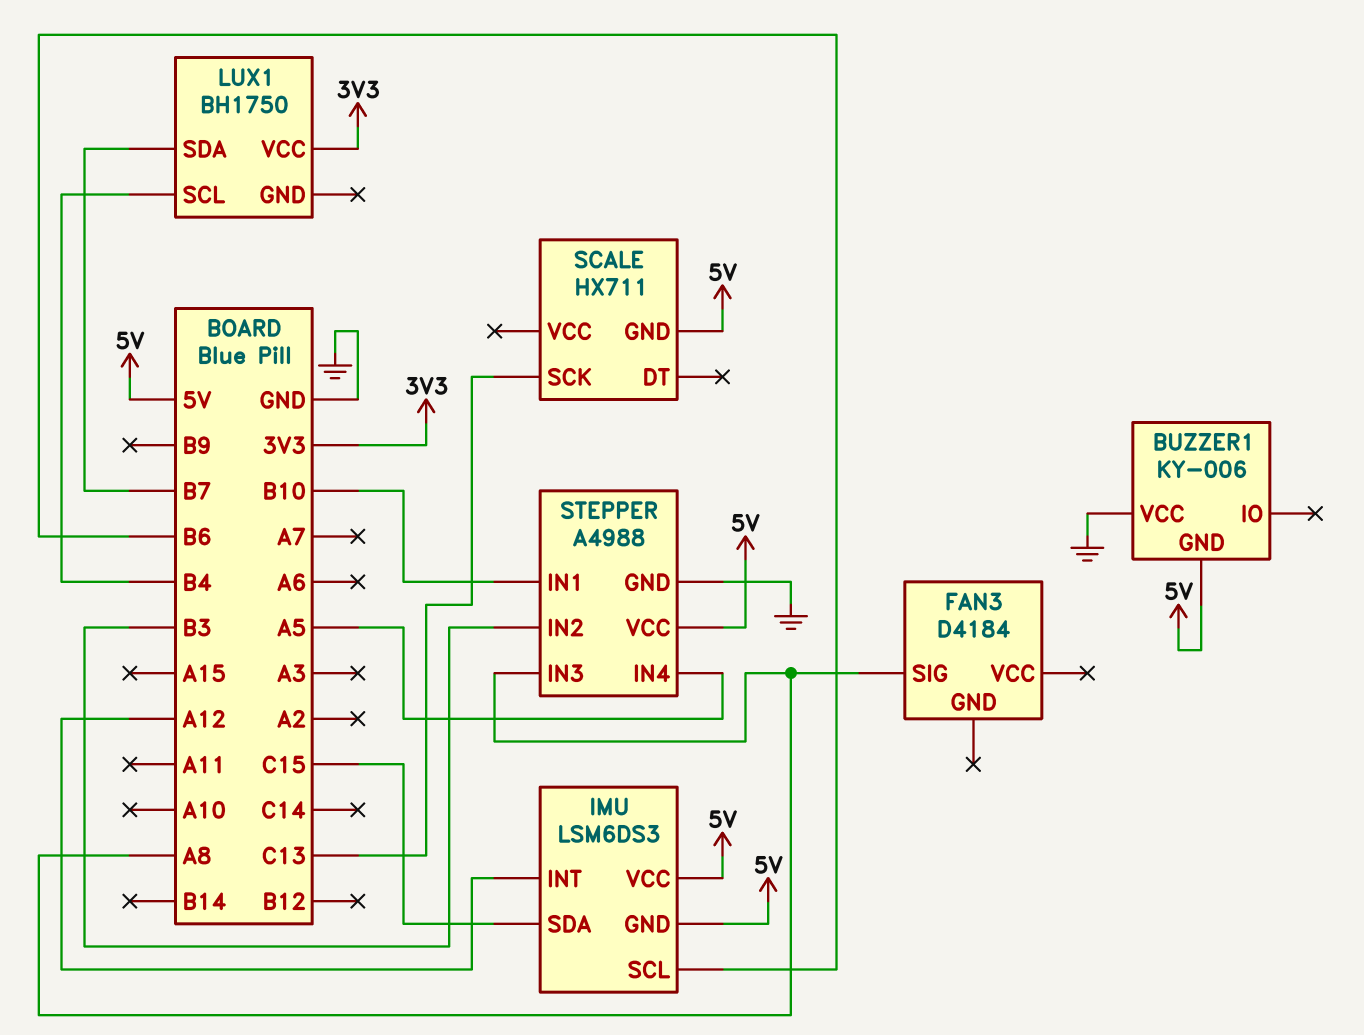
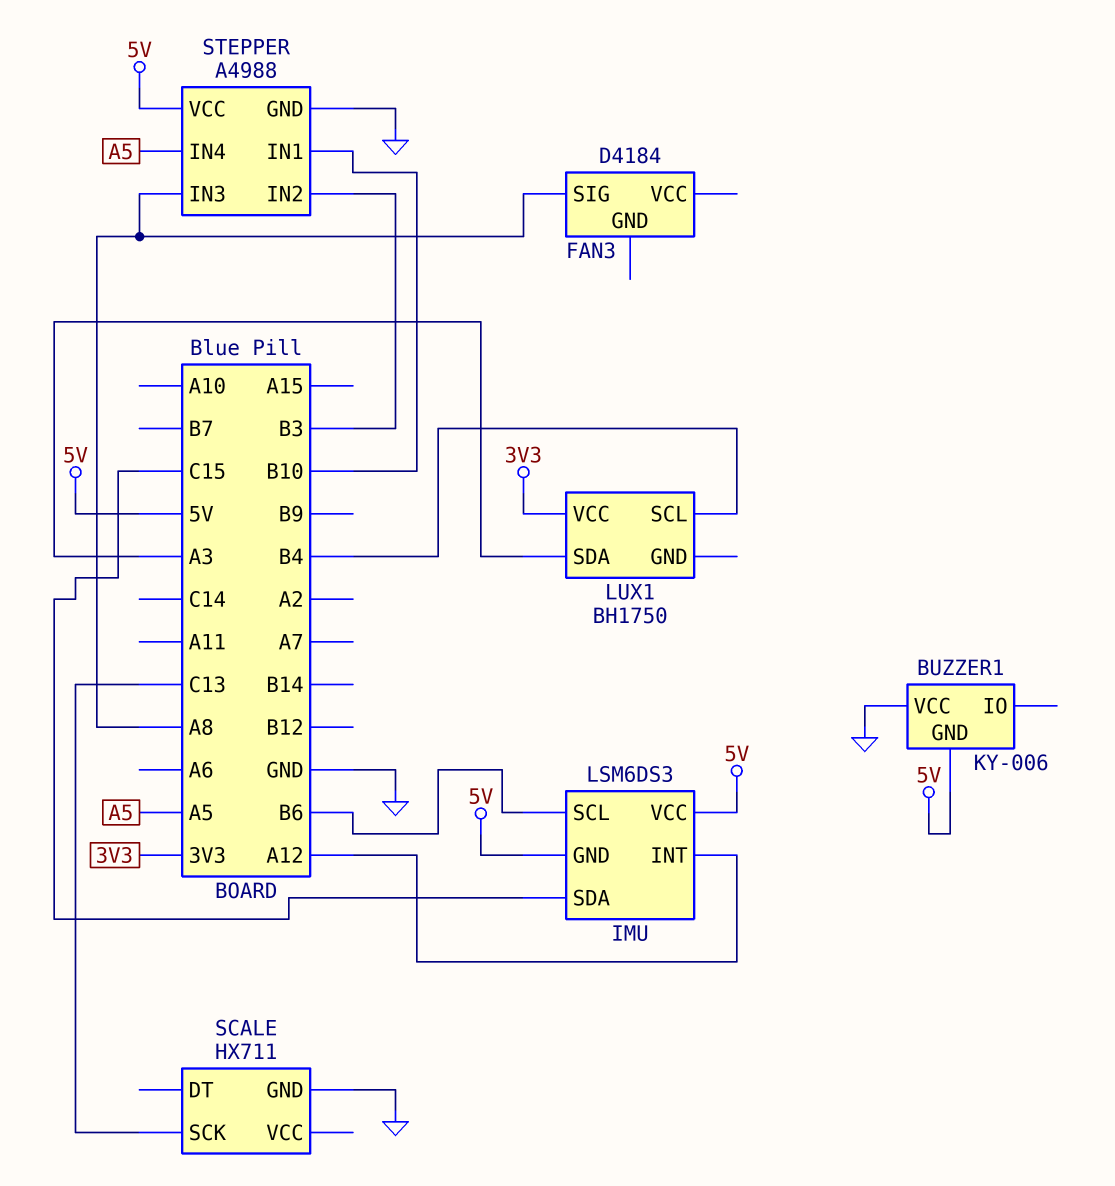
LUX1 pin SDA: B7 -> A3
SCALE pin GND: 5V -> GND

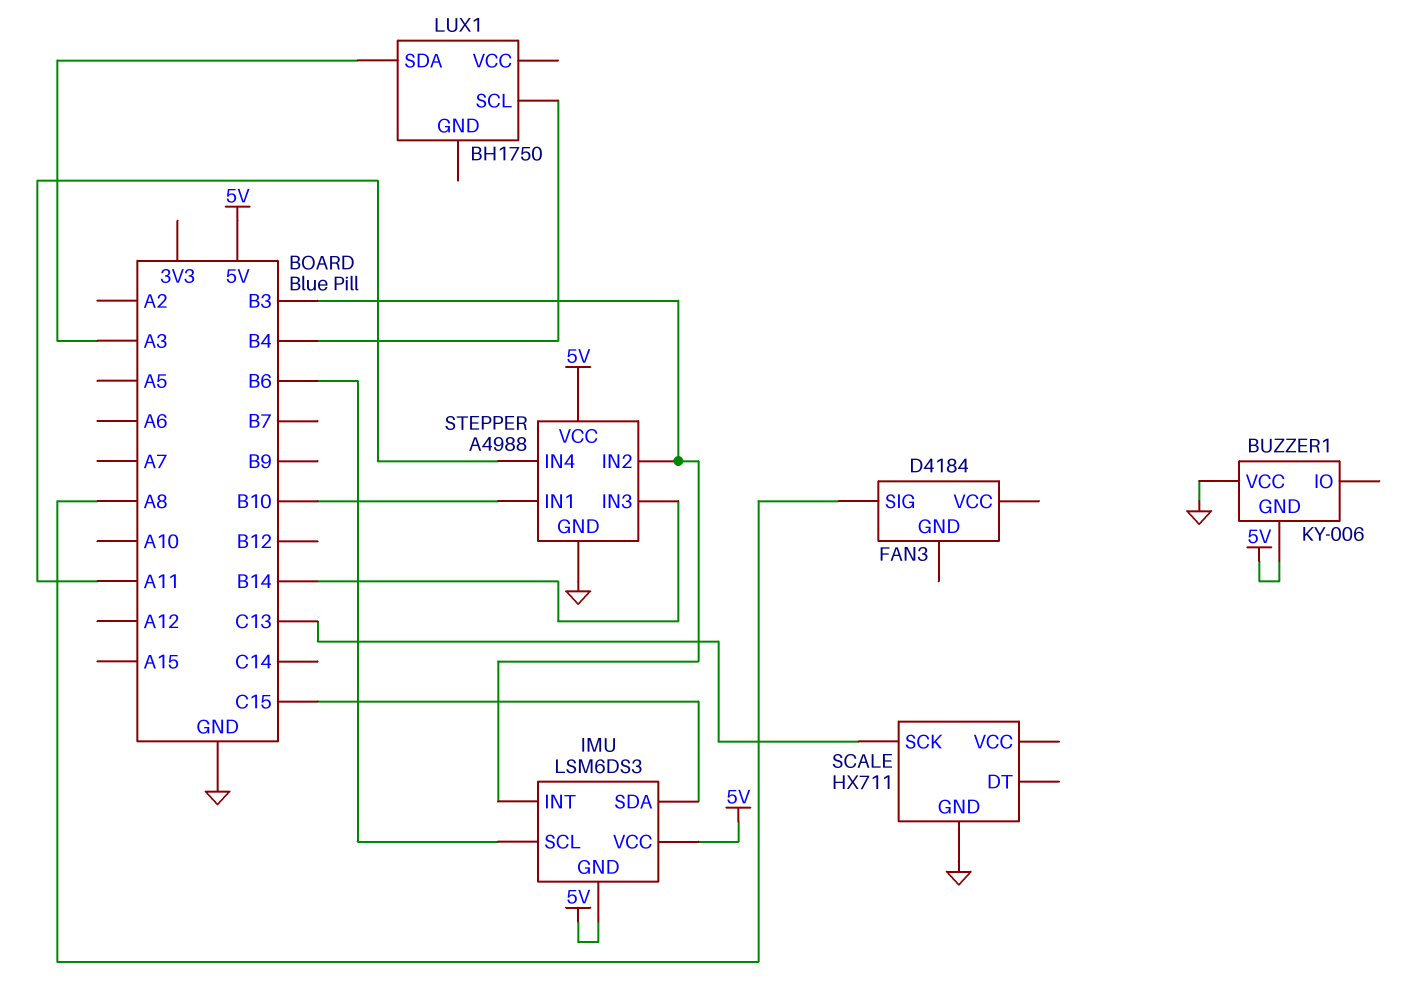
IMU pin INT: A12 -> B3
LUX1 pin VCC: 3V3 -> none
STEPPER pin IN3: A8 -> B14
STEPPER pin IN4: A5 -> A11

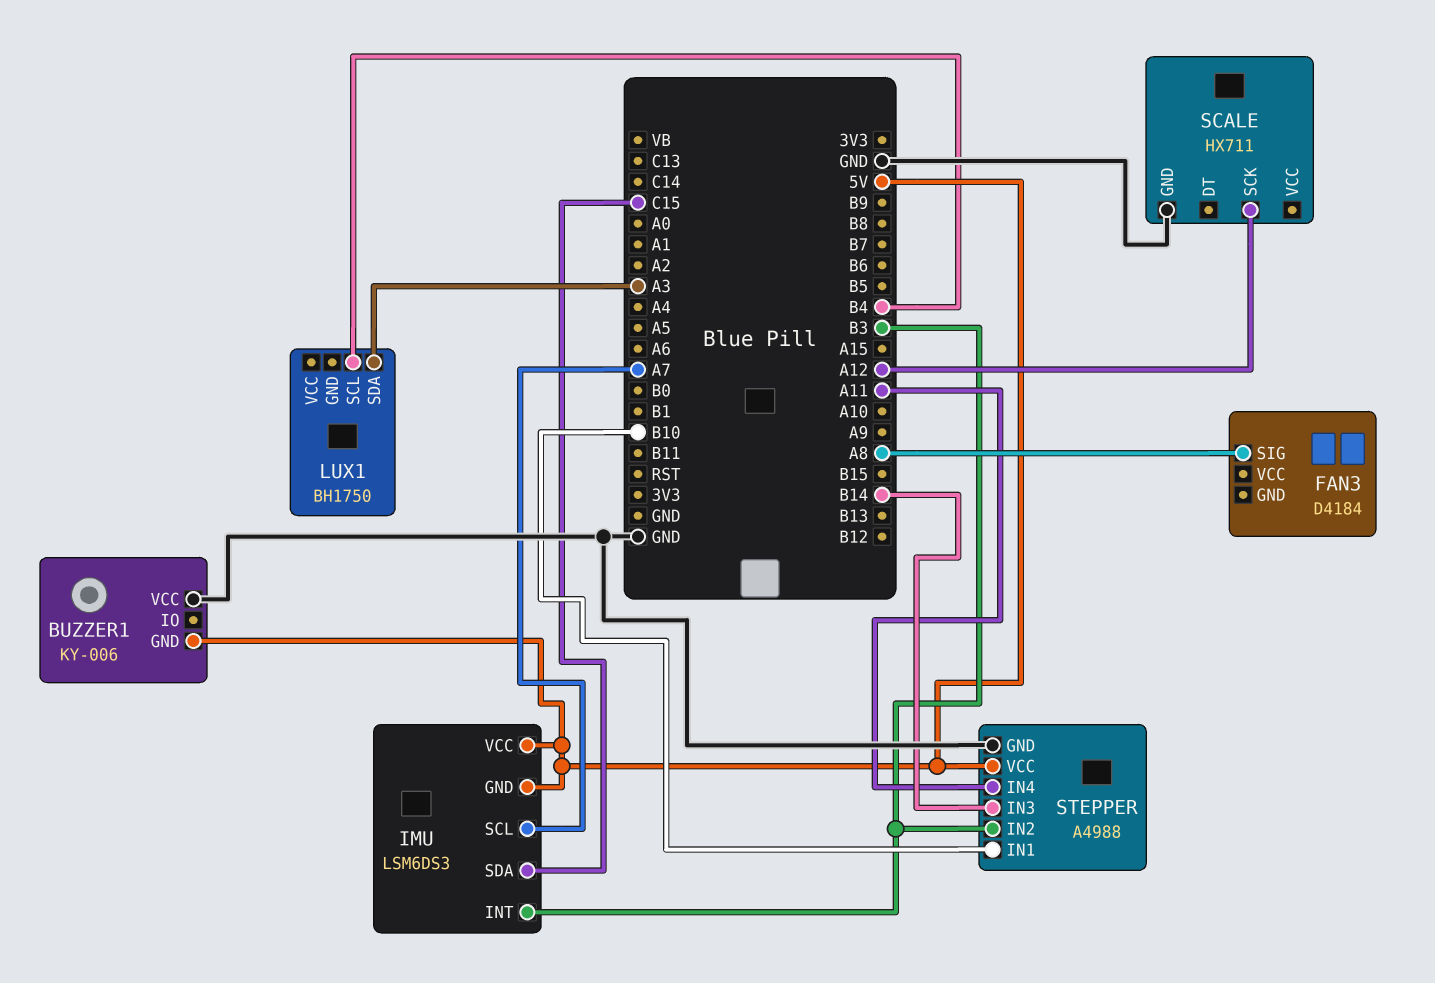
IMU pin SCL: B6 -> A7
SCALE pin SCK: C13 -> A12

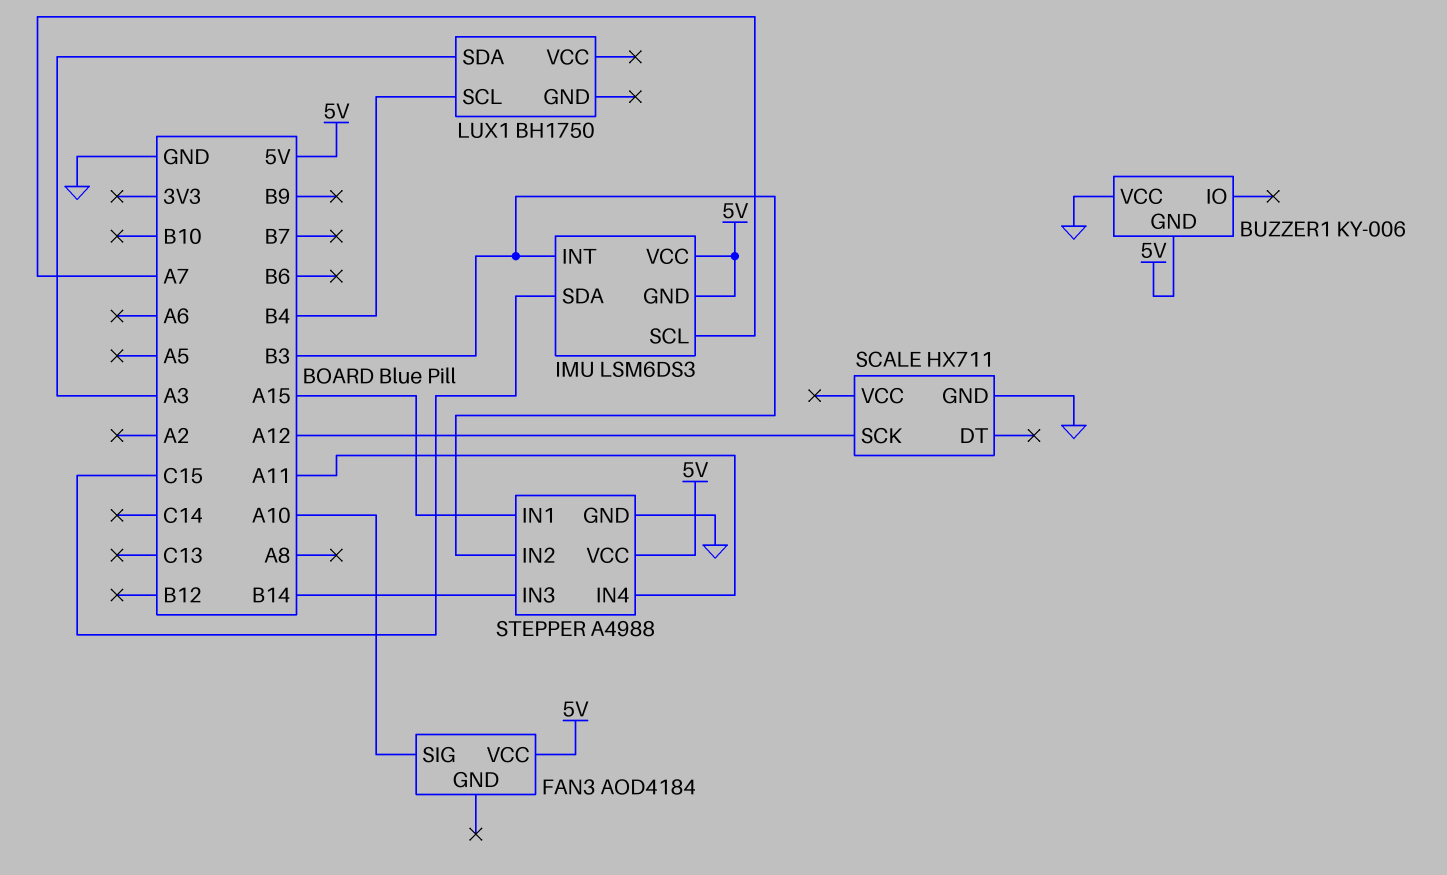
FAN3: D4184 -> AOD4184
FAN3 pin SIG: A8 -> A10
FAN3 pin VCC: none -> 5V
STEPPER pin IN1: B10 -> A15

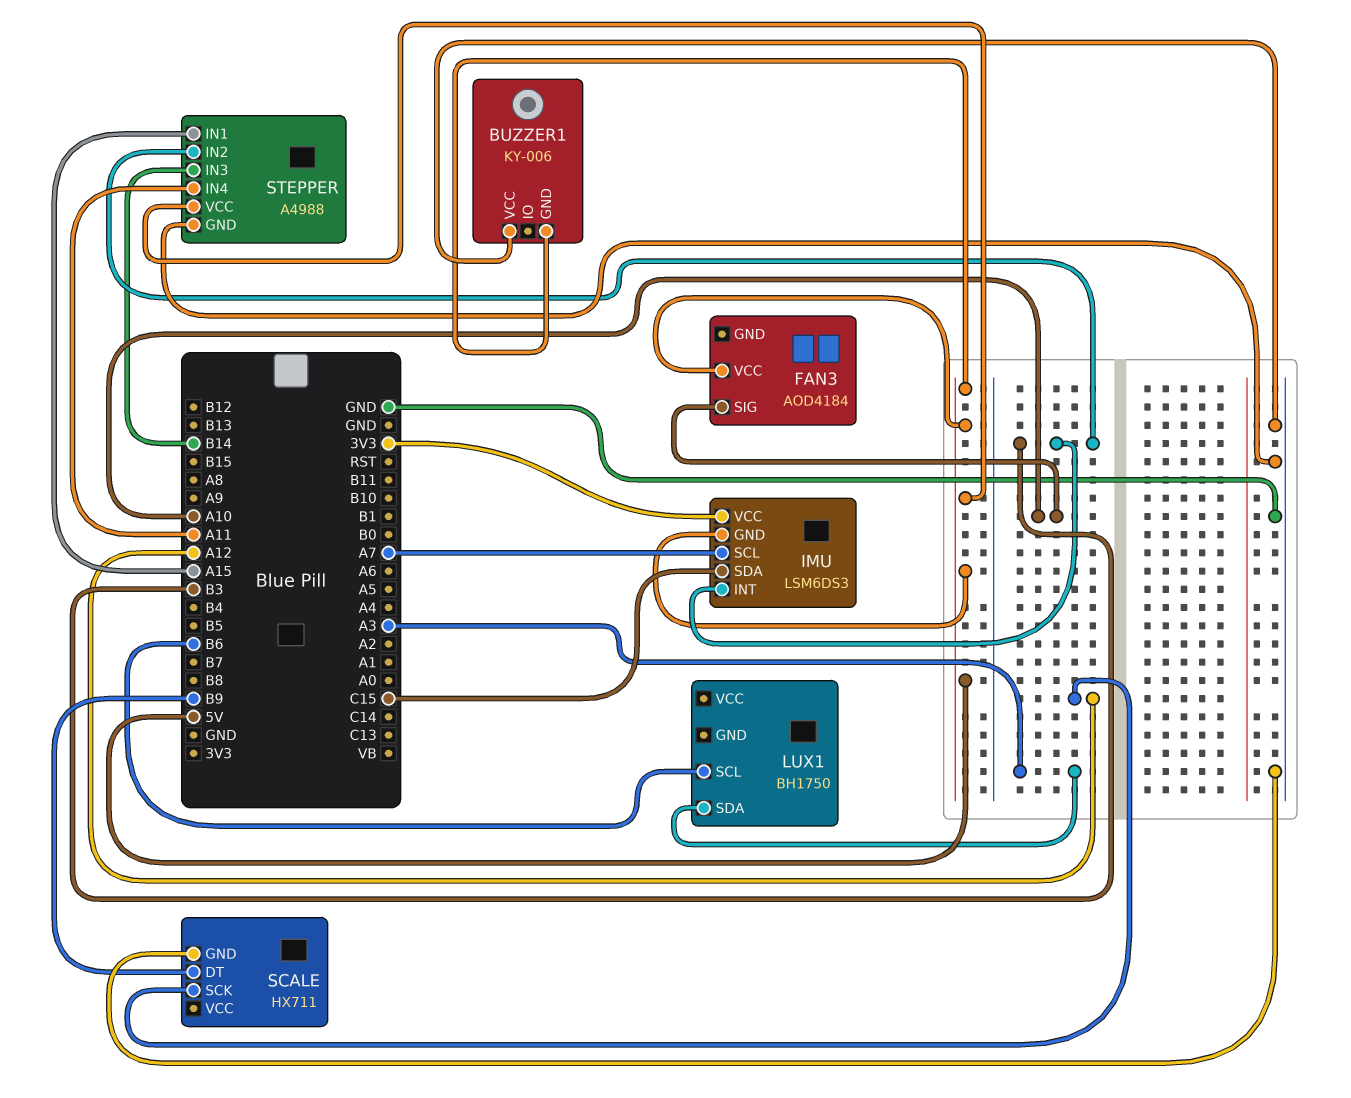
IMU pin VCC: 5V -> 3V3
LUX1 pin SCL: B4 -> B6
SCALE pin DT: none -> B9

